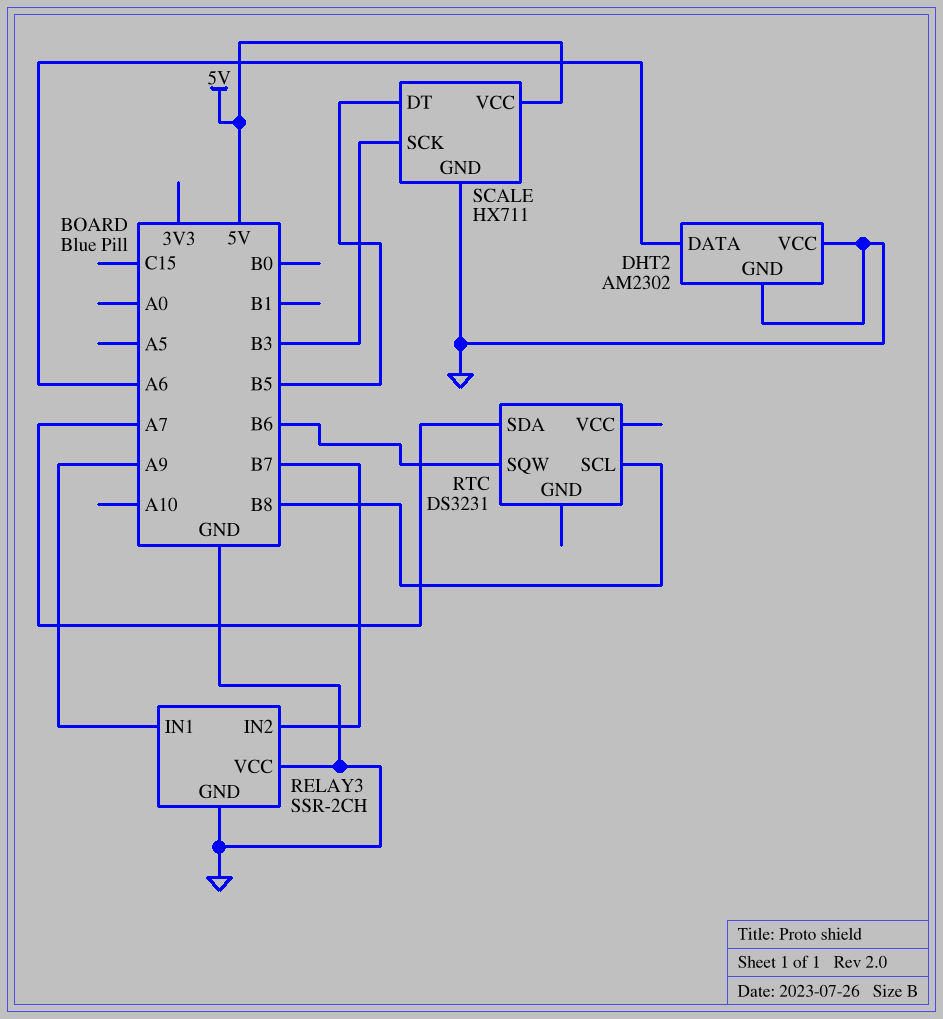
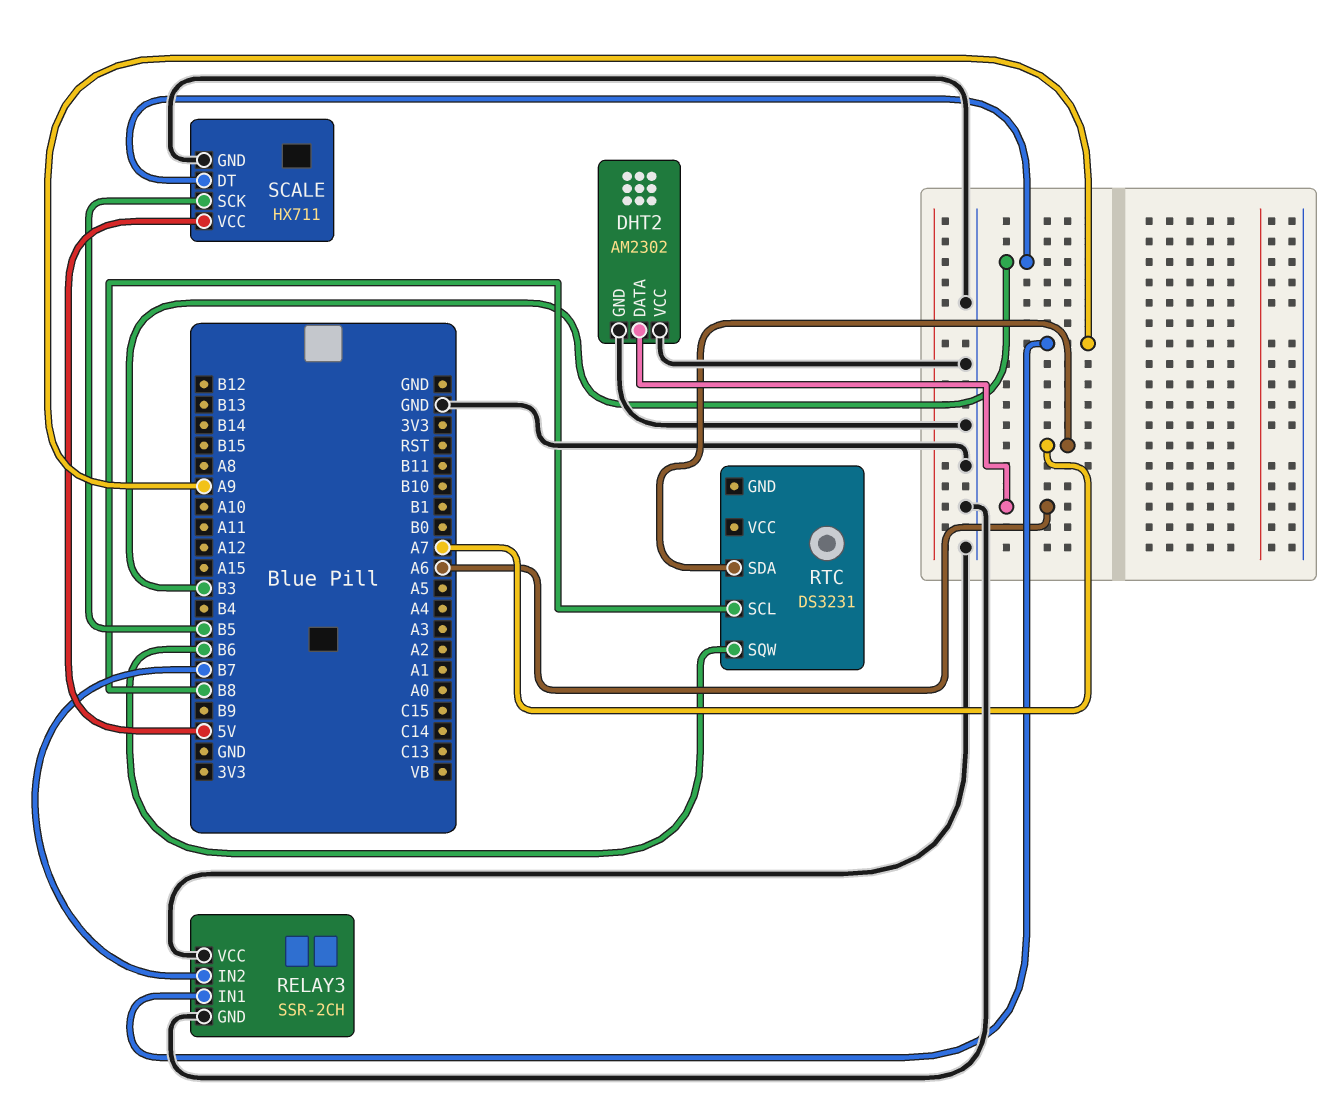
SCALE pin DT: B5 -> B3
SCALE pin SCK: B3 -> B5

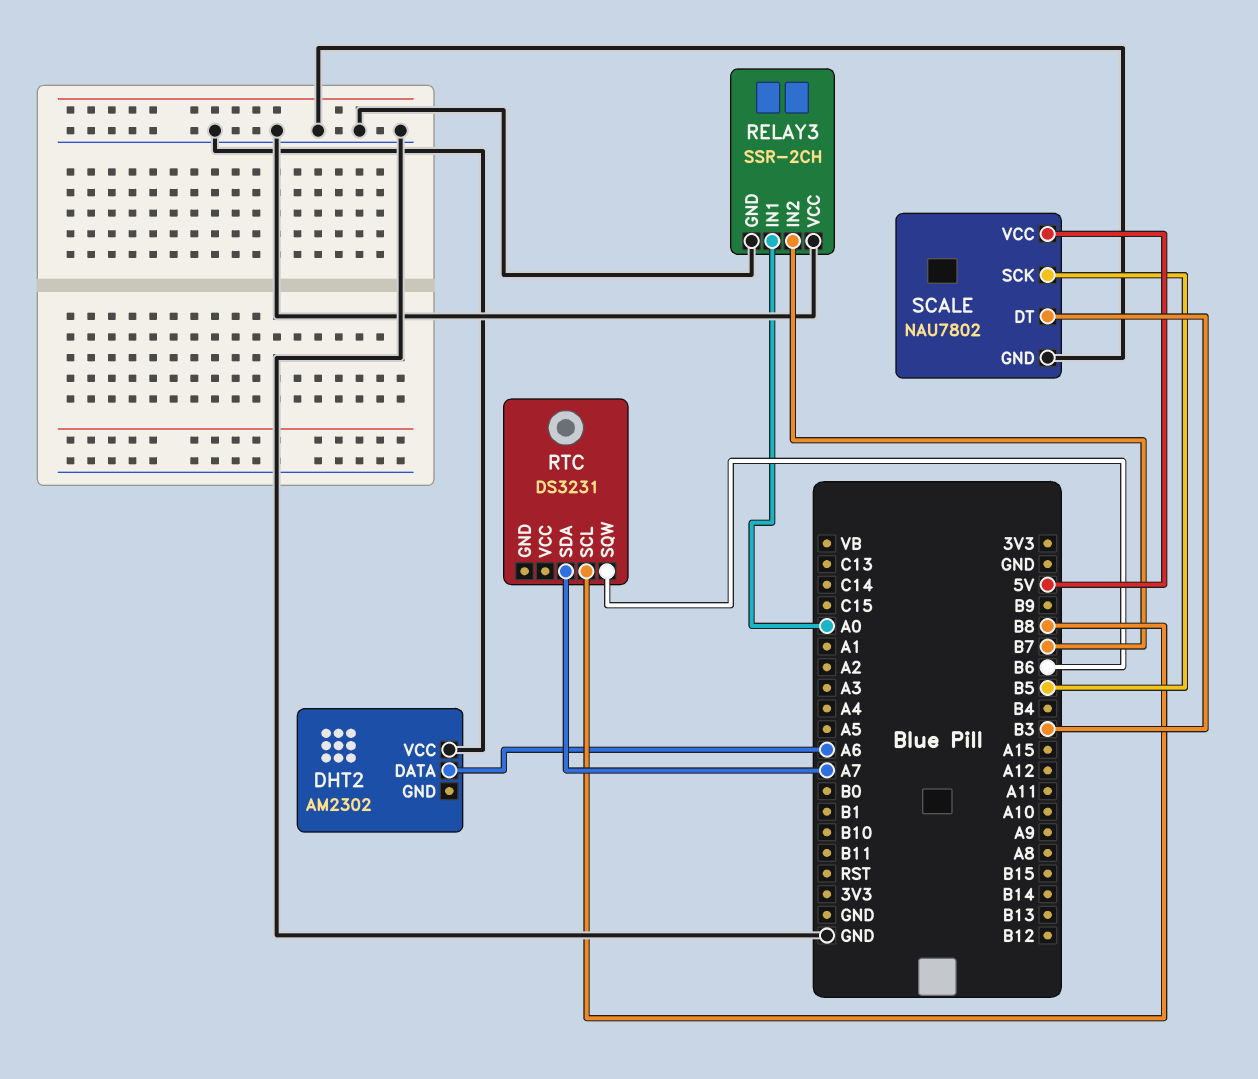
DHT2 pin GND: GND -> none
RELAY3 pin IN1: A9 -> A0
SCALE: HX711 -> NAU7802

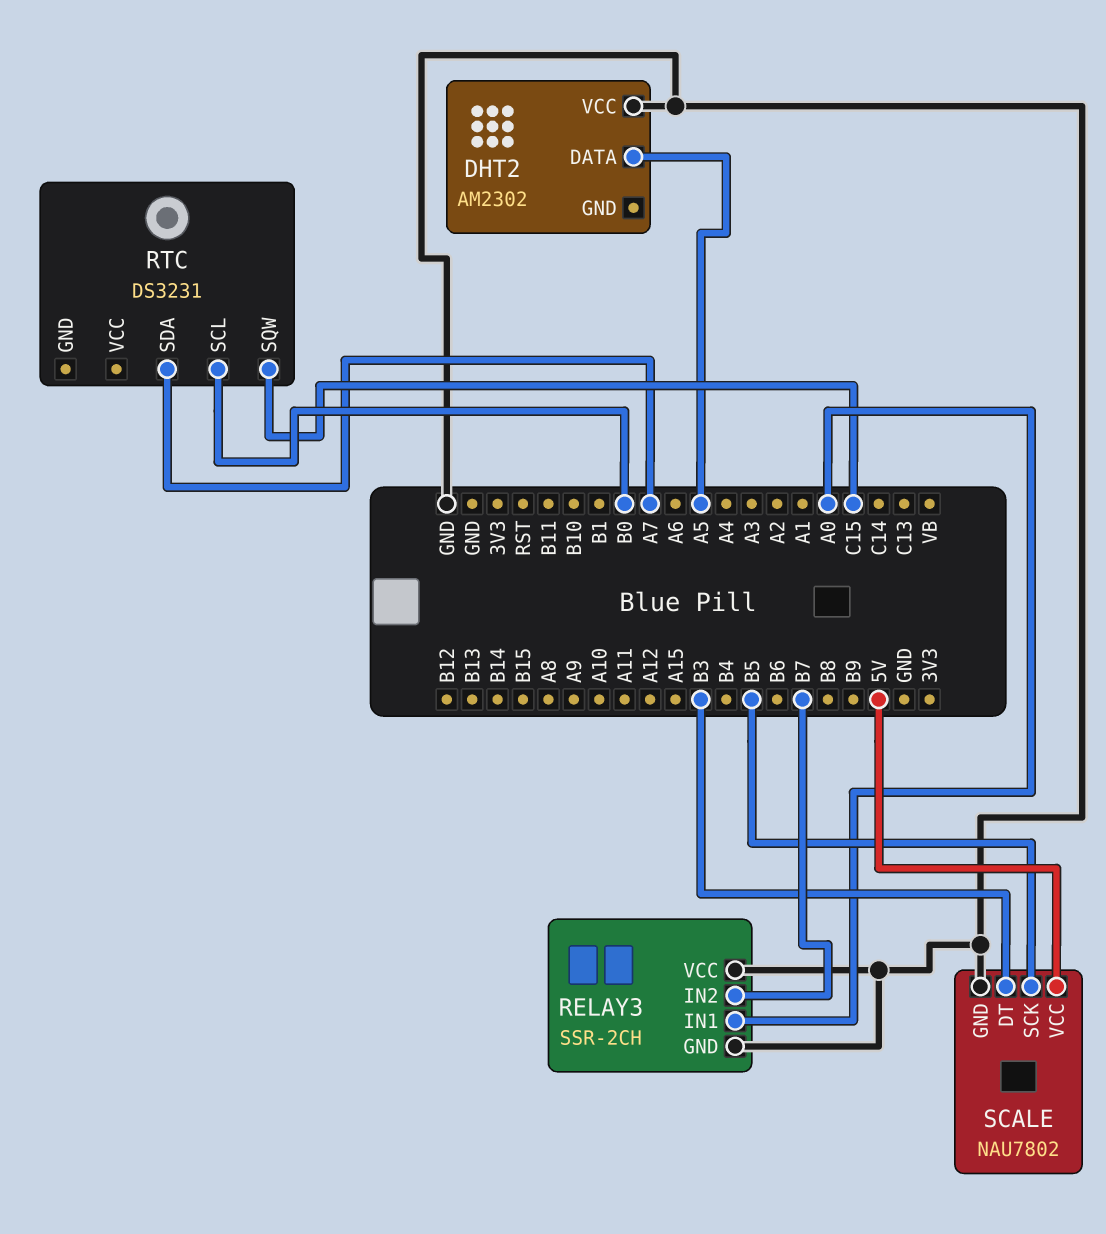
DHT2 pin DATA: A6 -> A5
RTC pin SCL: B8 -> B0
RTC pin SQW: B6 -> C15

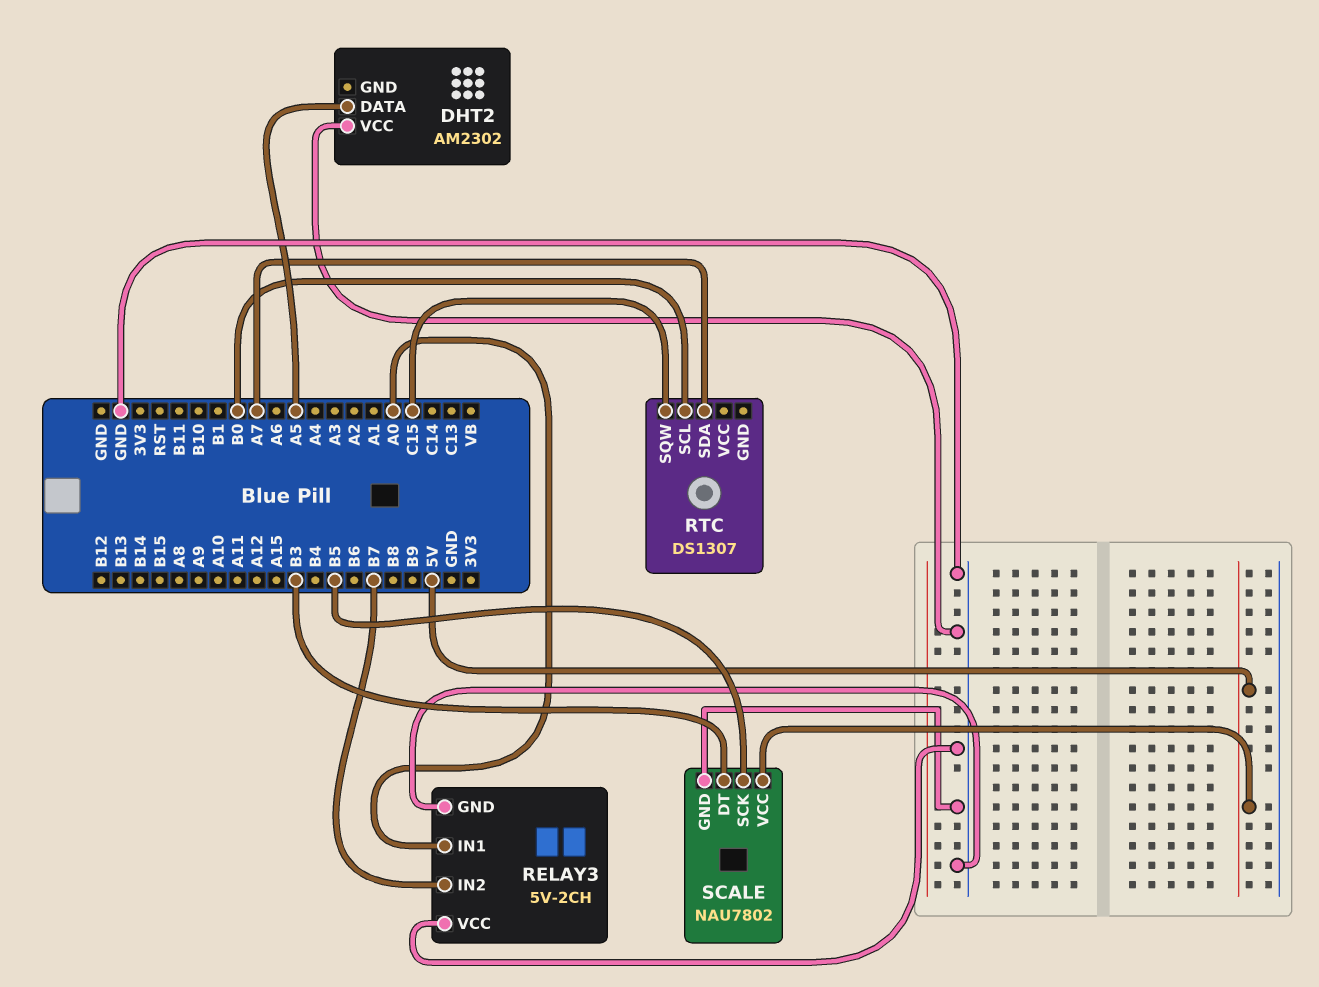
RELAY3: SSR-2CH -> 5V-2CH
RTC: DS3231 -> DS1307

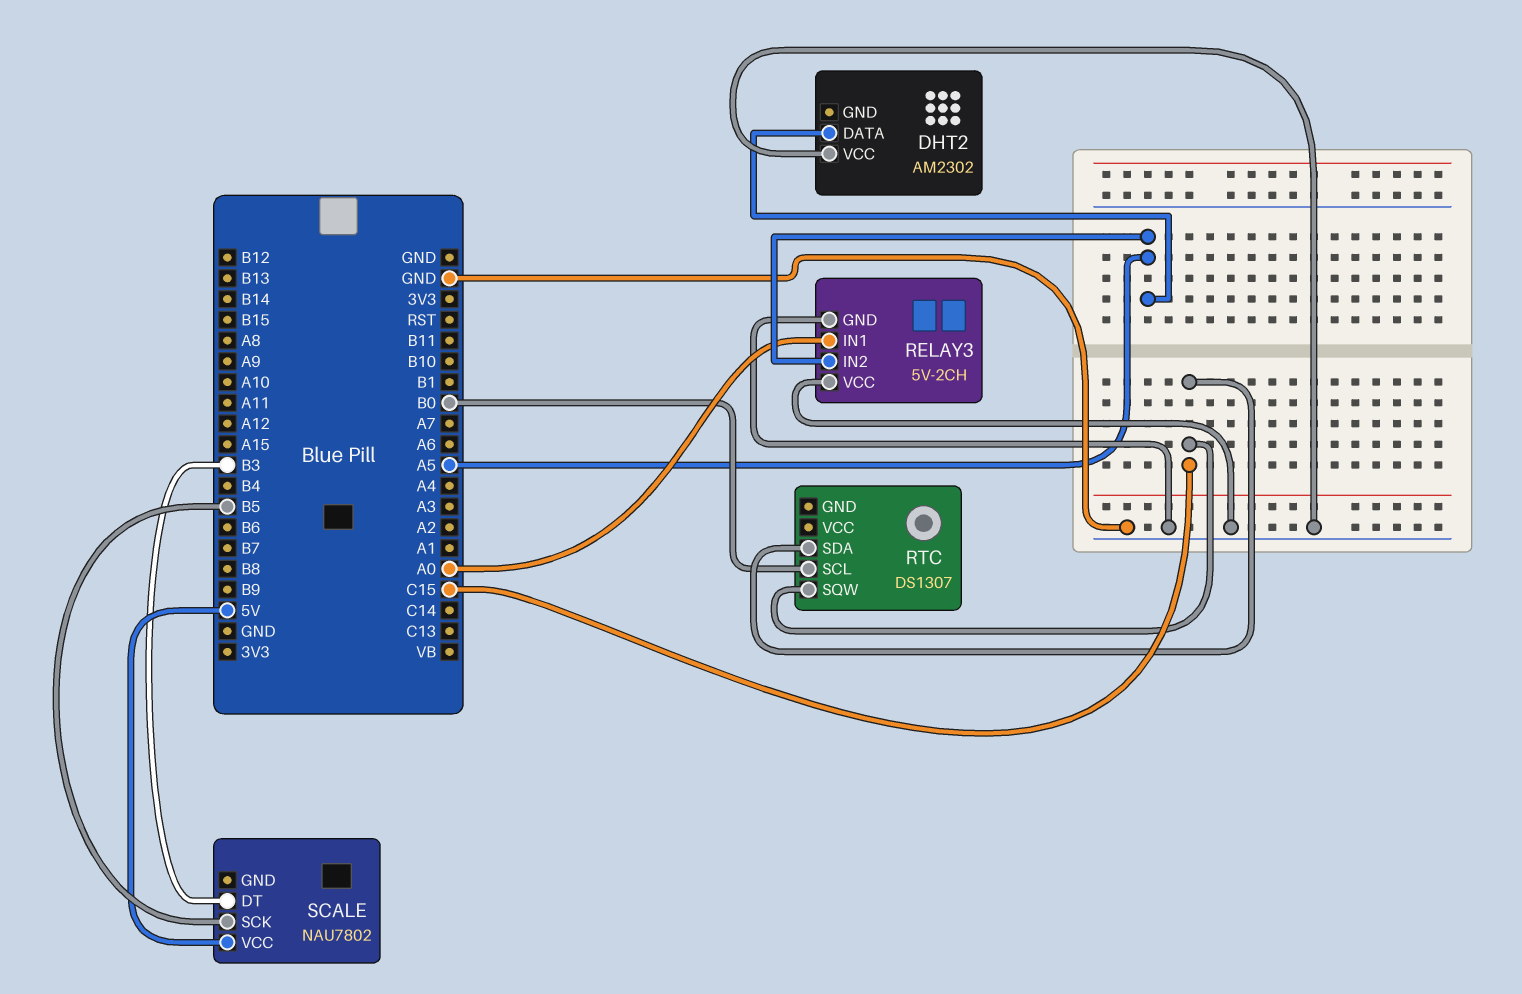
RELAY3 pin IN2: B7 -> A5
RTC pin SDA: A7 -> C15
SCALE pin GND: GND -> none

